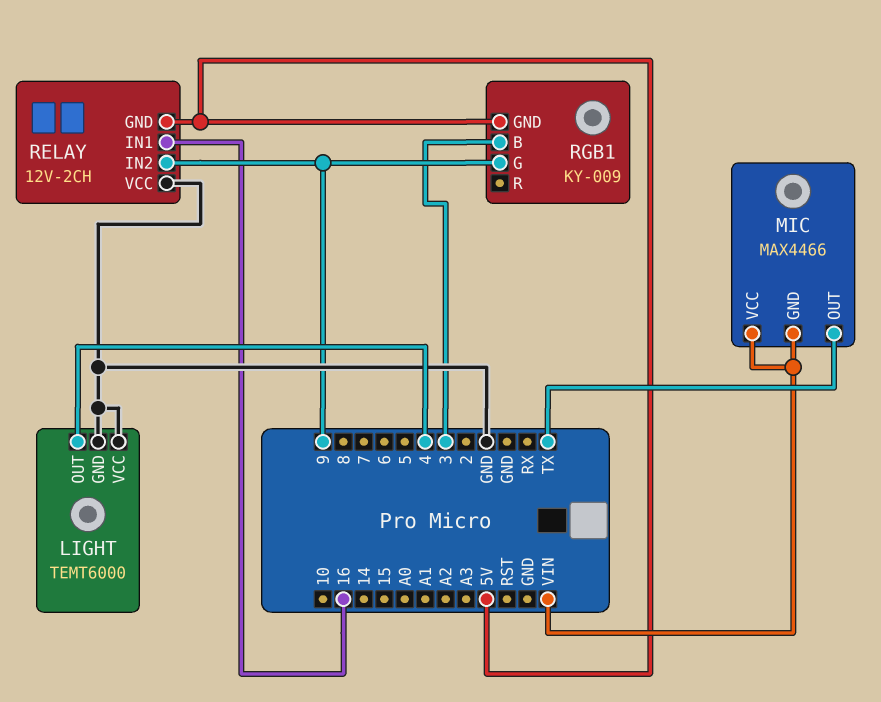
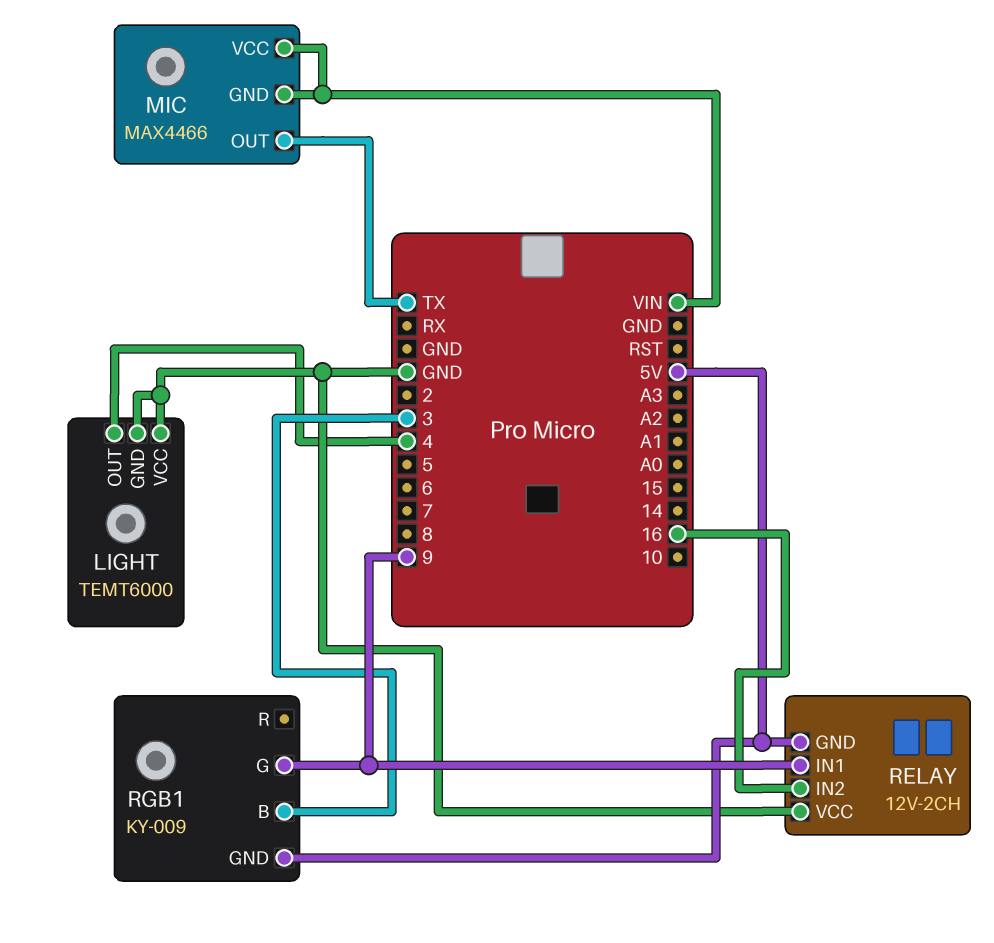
RELAY pin IN1: 16 -> 9
RELAY pin IN2: 9 -> 16

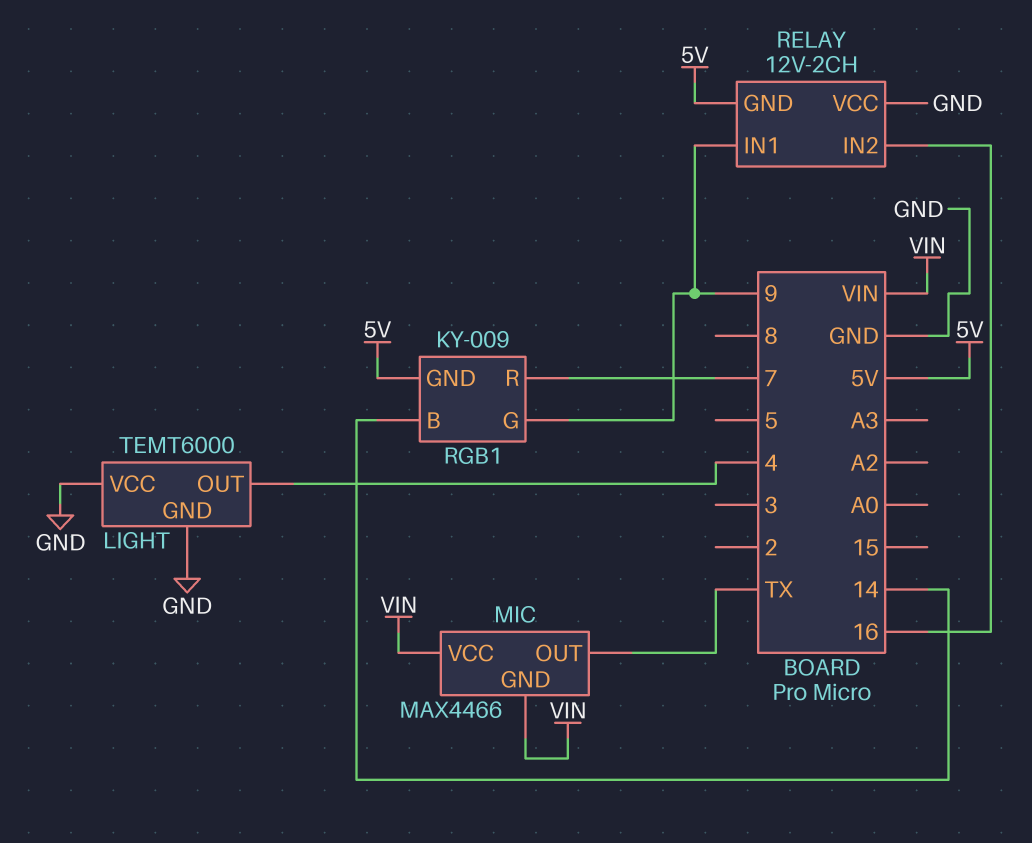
RGB1 pin B: 3 -> 14
RGB1 pin R: none -> 7

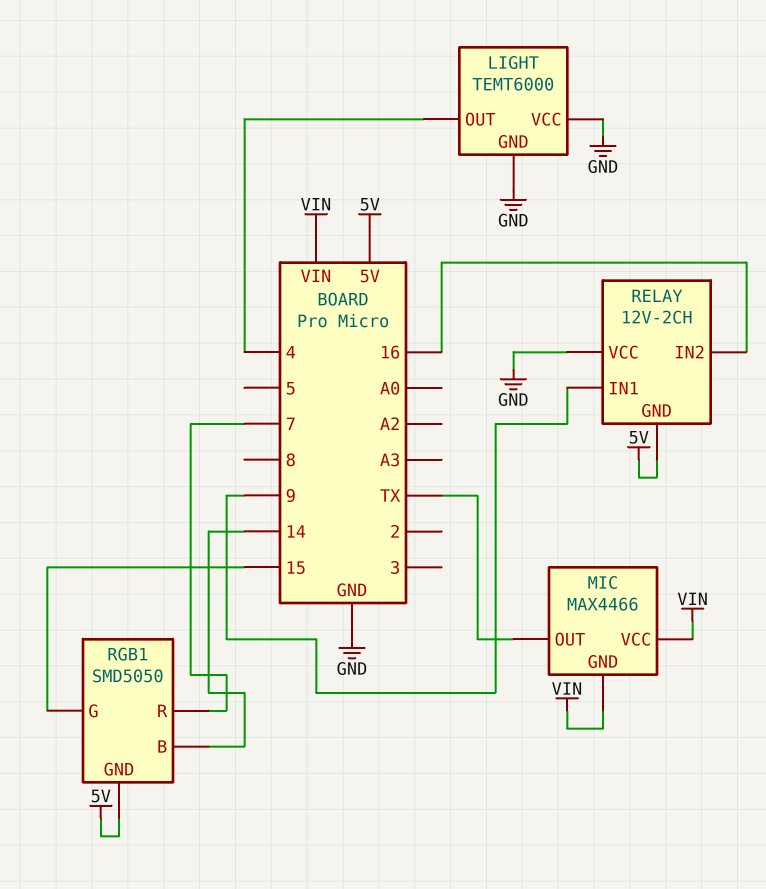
RGB1: KY-009 -> SMD5050
RGB1 pin G: 9 -> 15

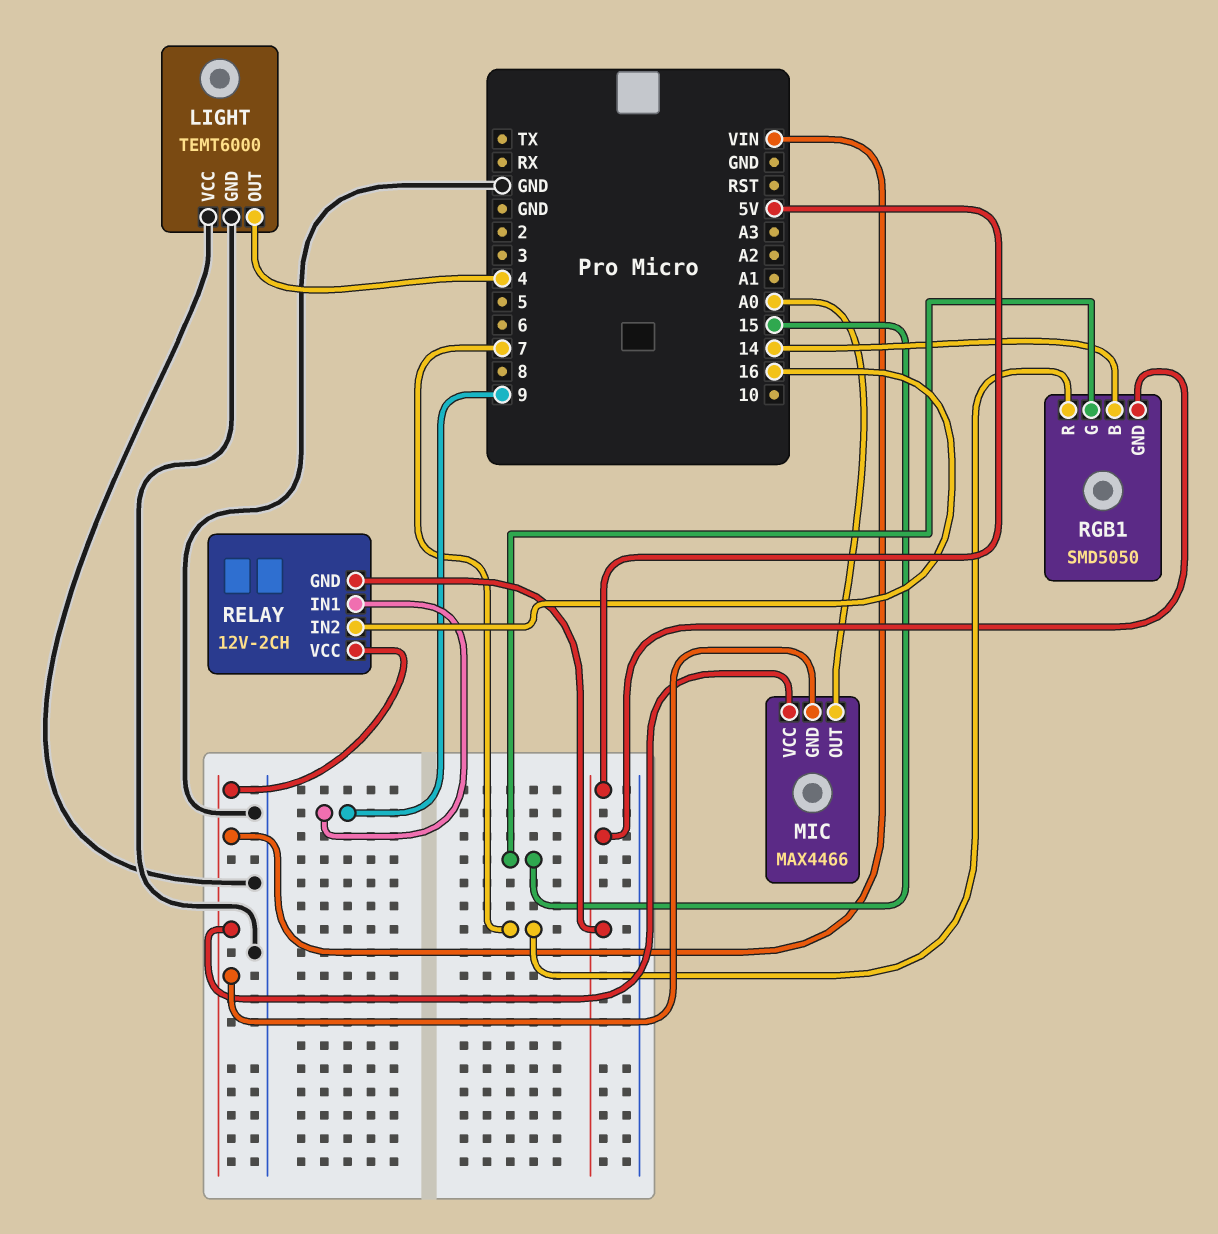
MIC pin OUT: TX -> A0
RELAY pin VCC: GND -> VIN

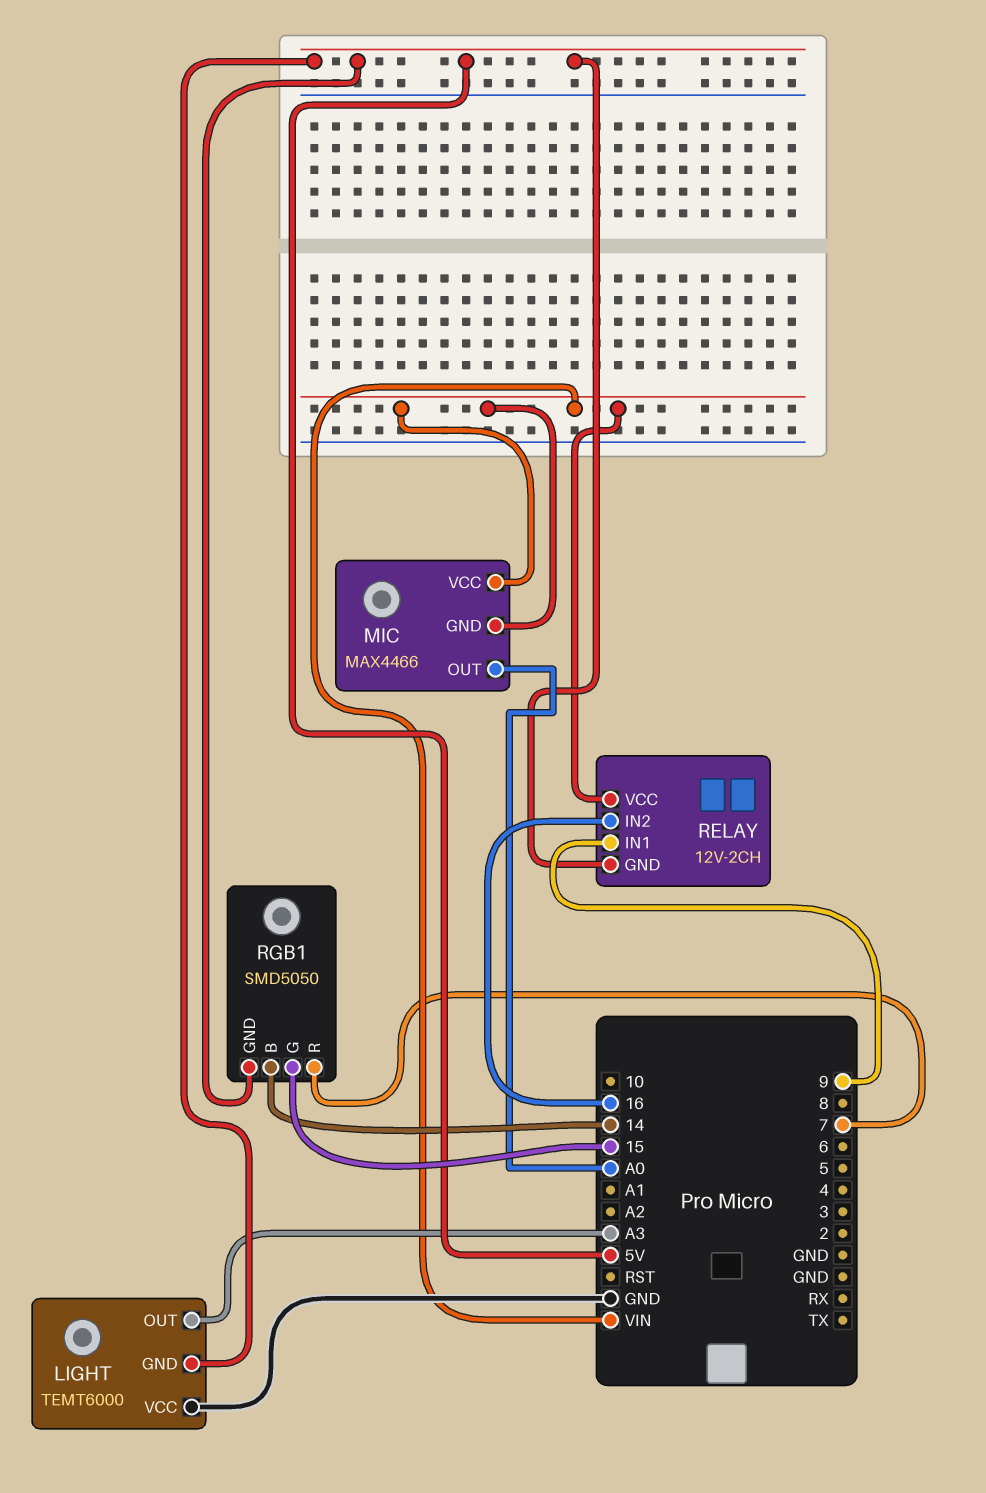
LIGHT pin GND: GND -> 5V
LIGHT pin OUT: 4 -> A3

